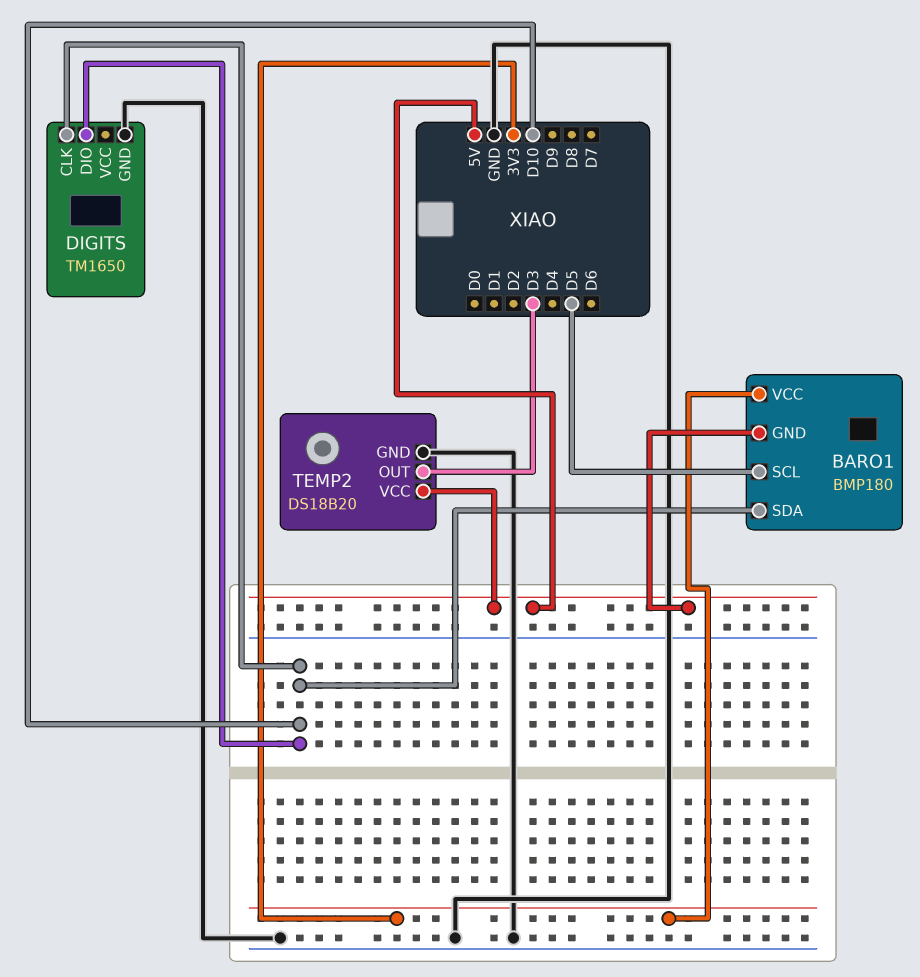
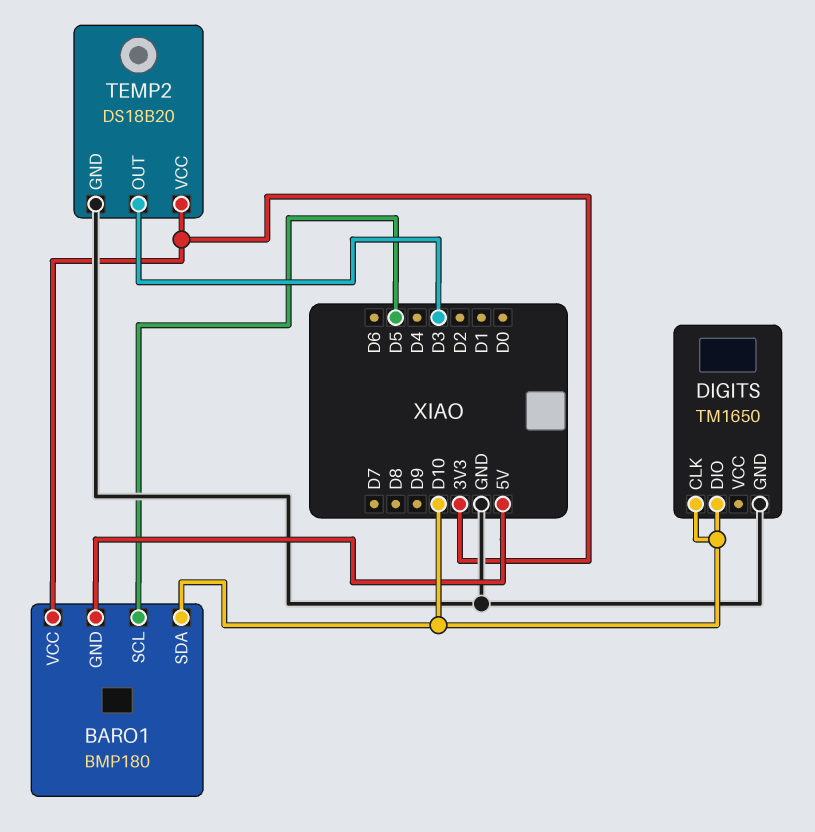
TEMP2 pin VCC: 5V -> 3V3

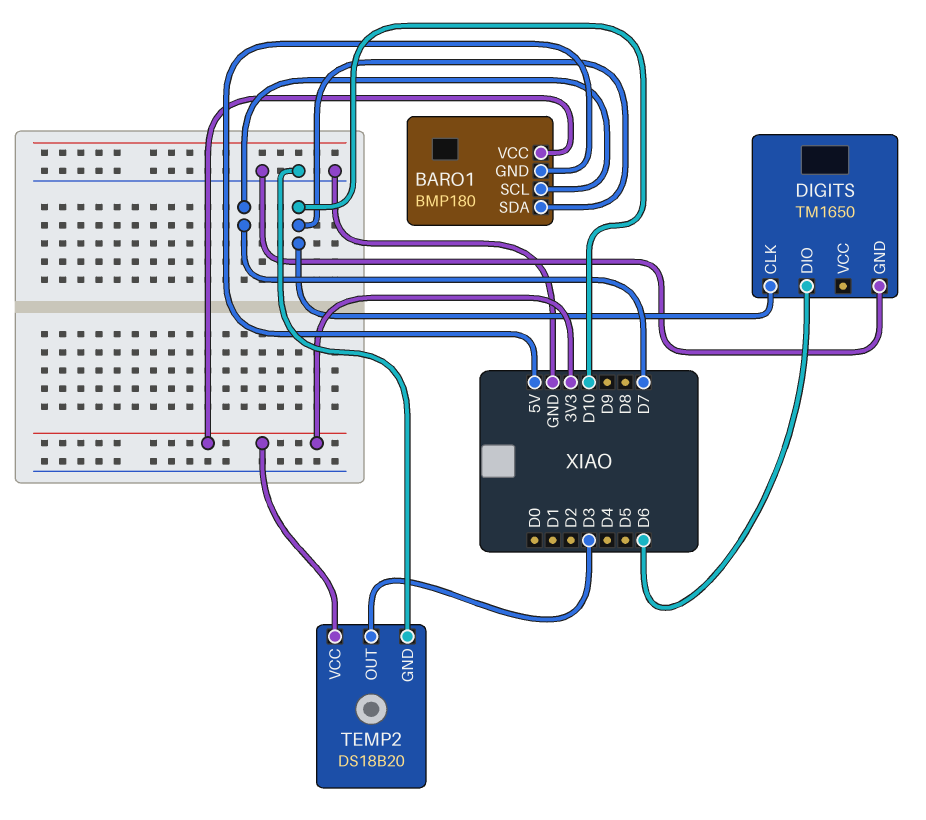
BARO1 pin SCL: D5 -> D7
DIGITS pin DIO: D10 -> D6

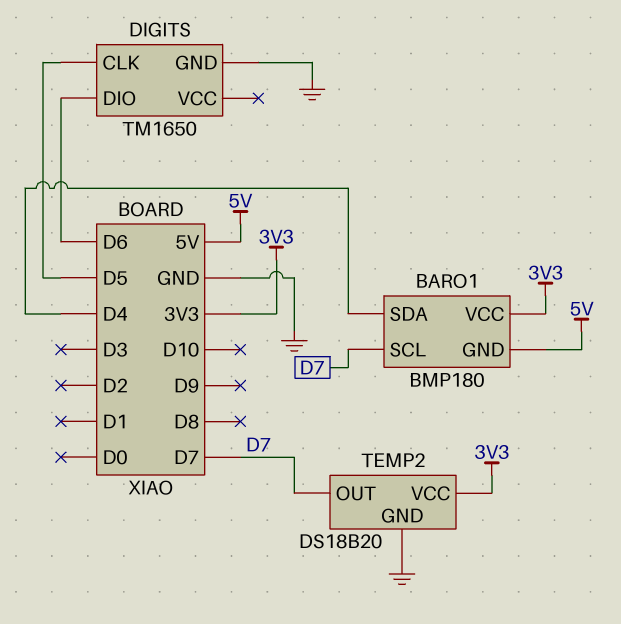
BARO1 pin SDA: D10 -> D4
DIGITS pin CLK: D10 -> D5
TEMP2 pin OUT: D3 -> D7

